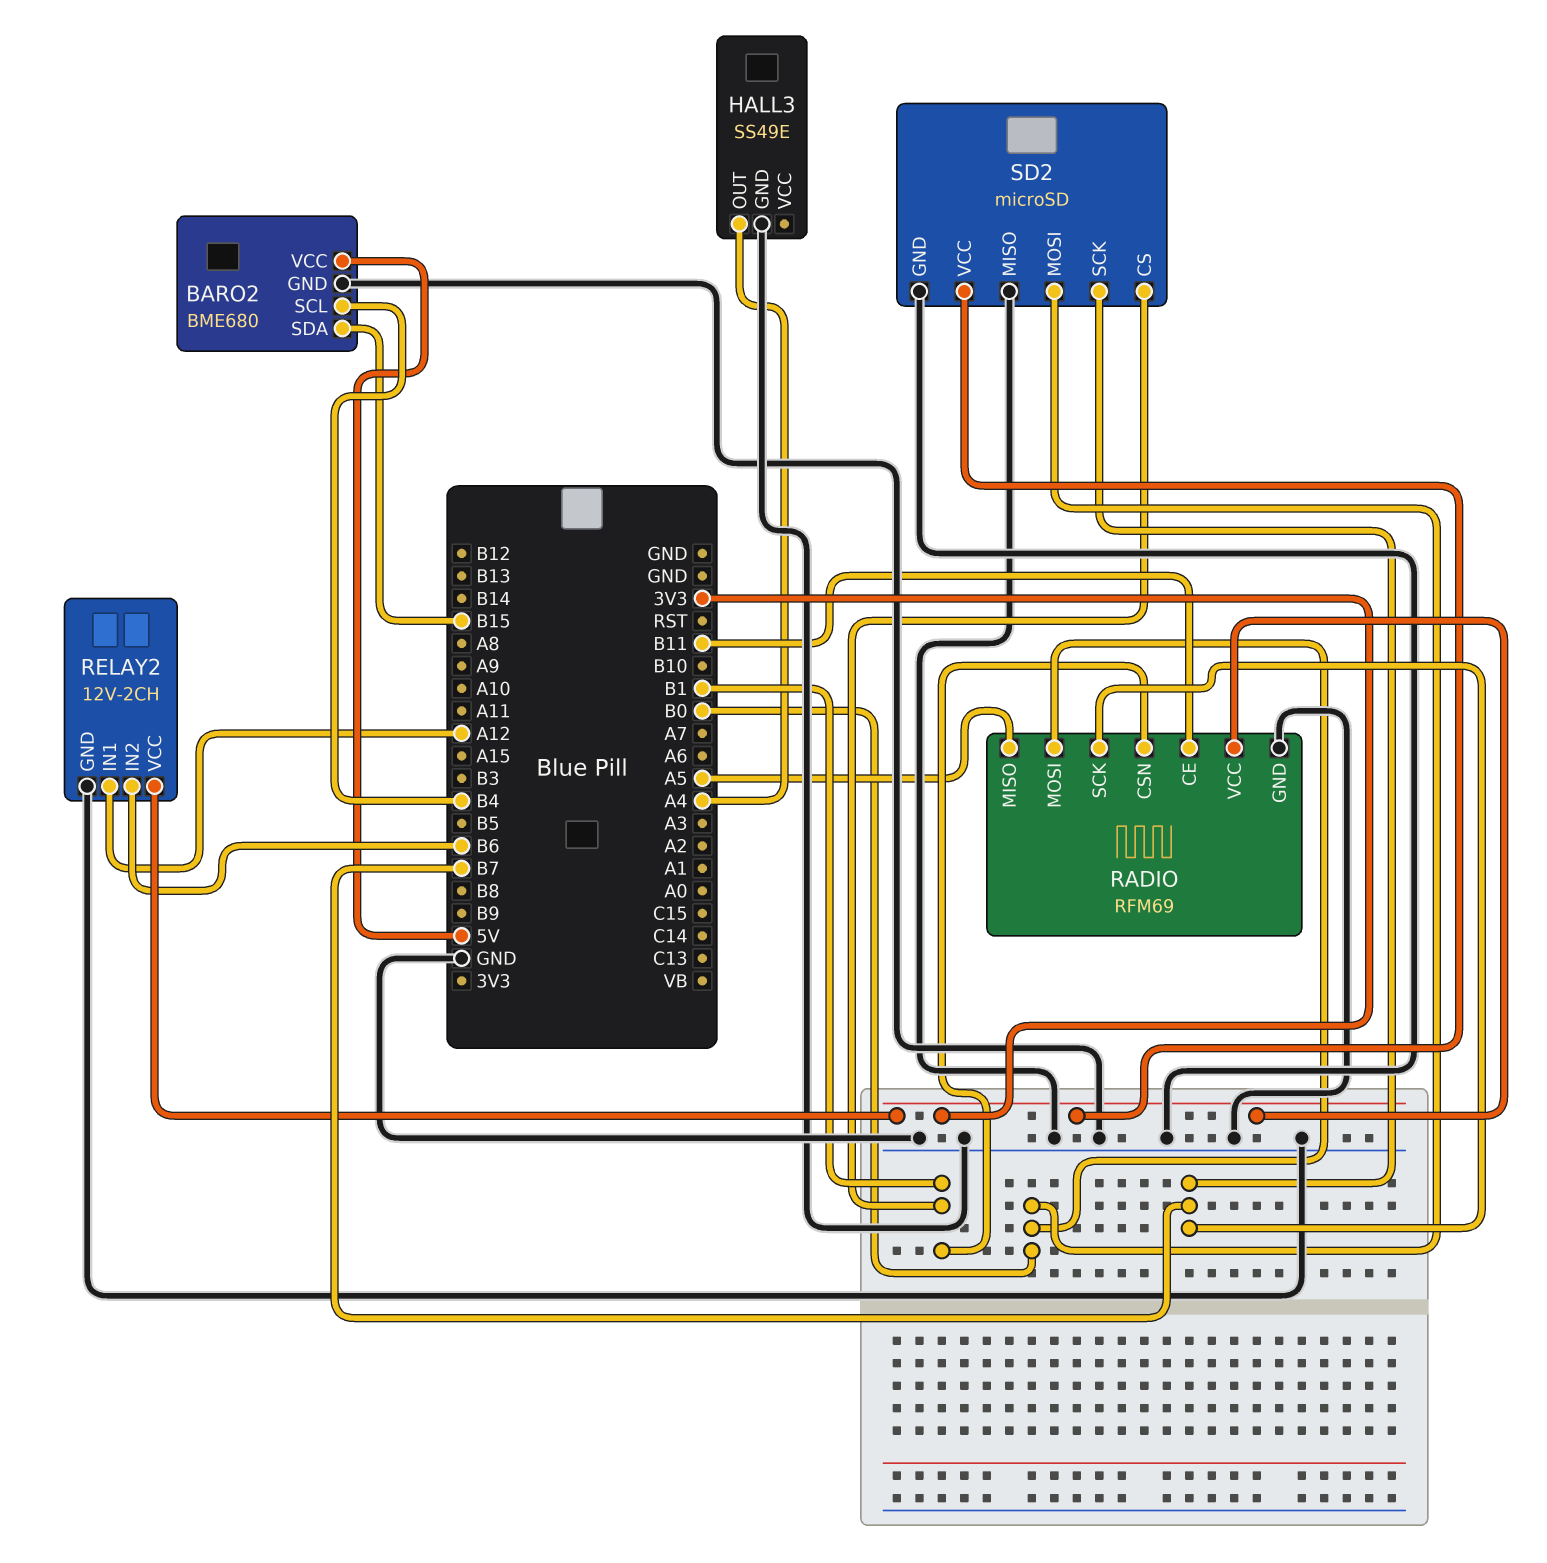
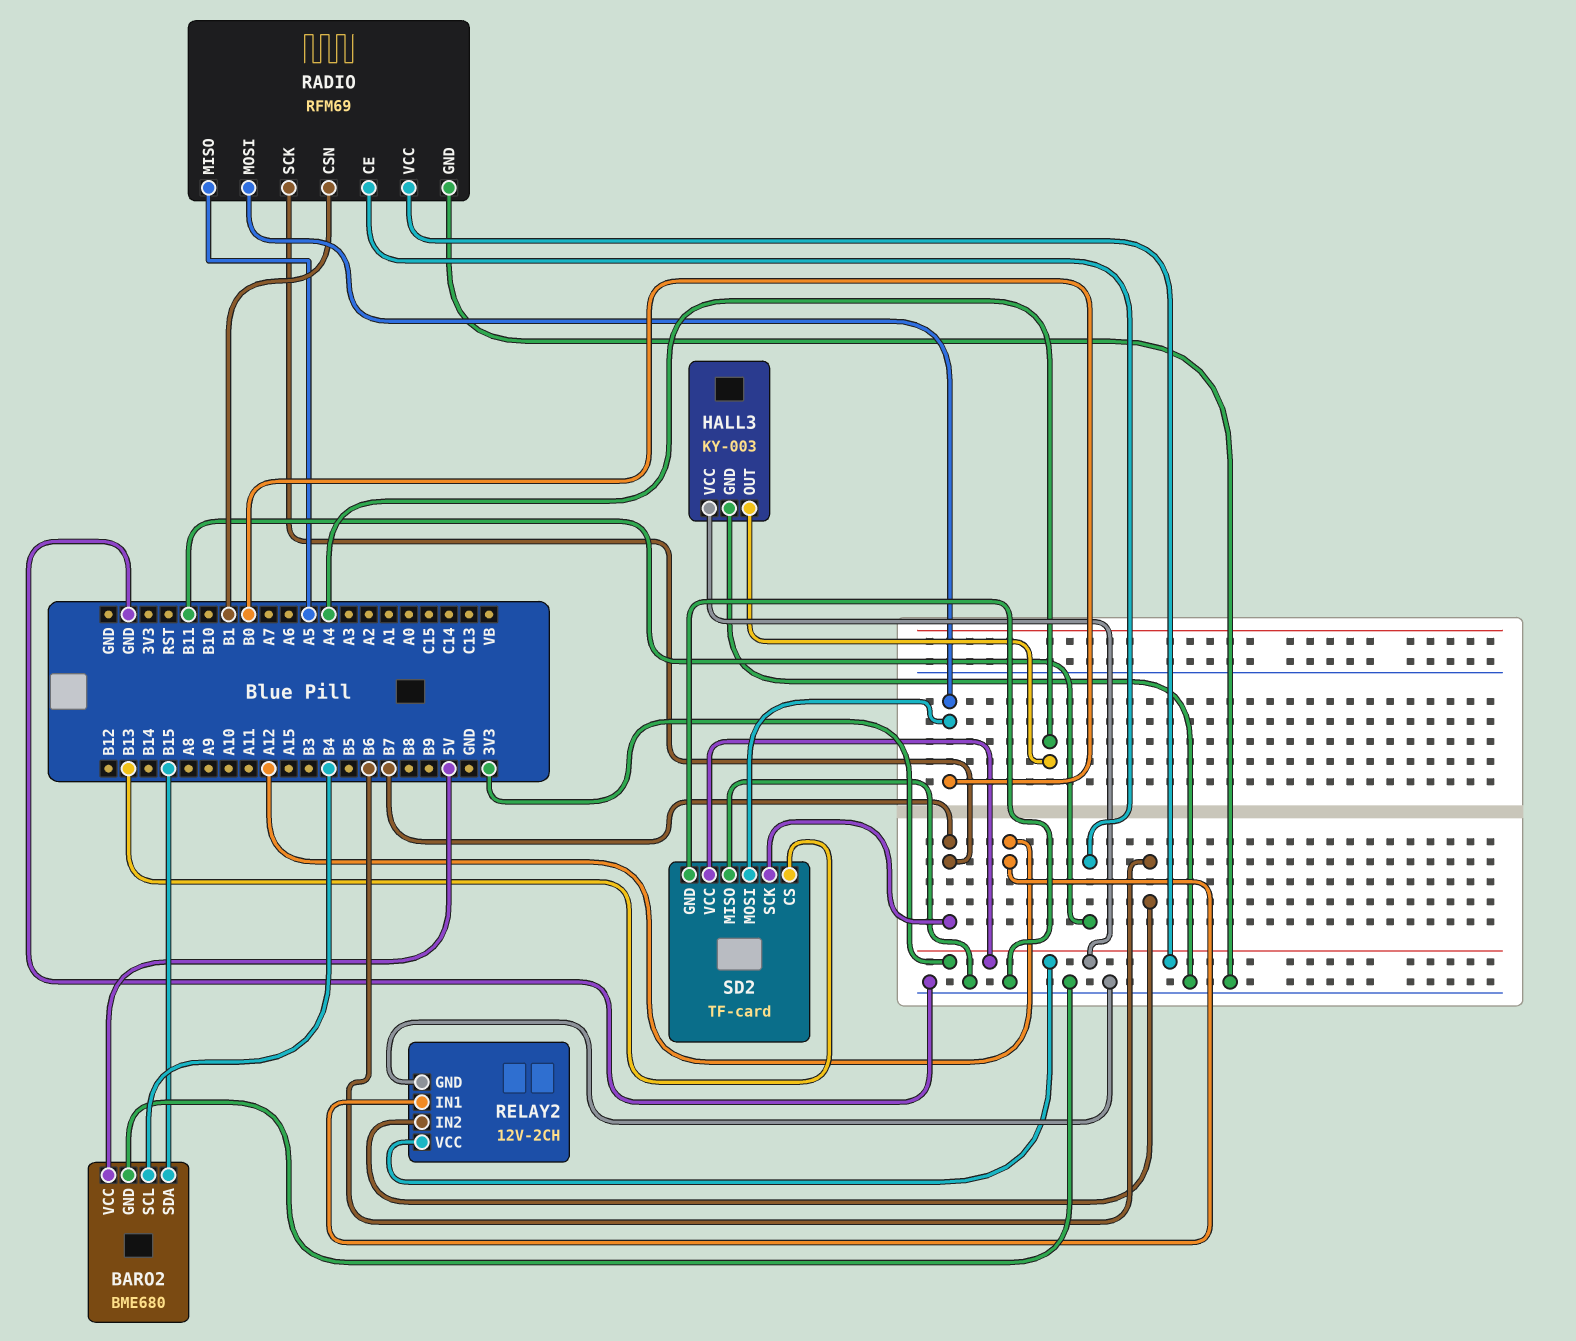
HALL3: SS49E -> KY-003
HALL3 pin VCC: none -> 3V3
SD2: microSD -> TF-card
SD2 pin CS: B1 -> B13

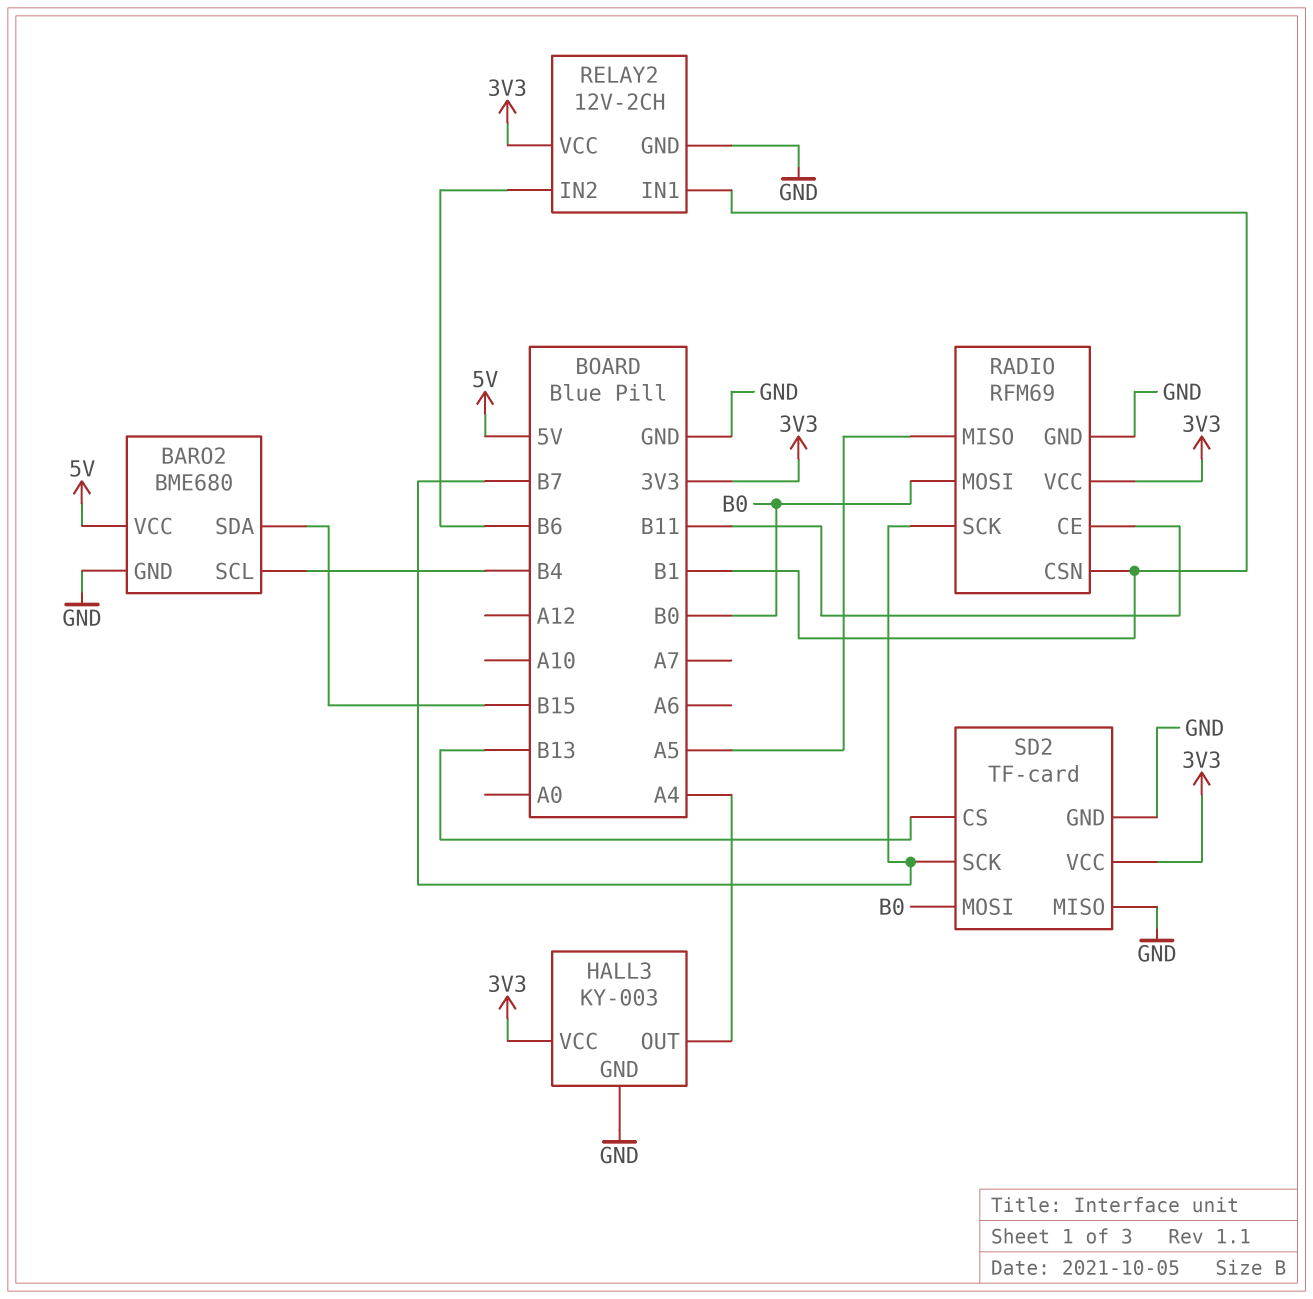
RELAY2 pin IN1: A12 -> B1

